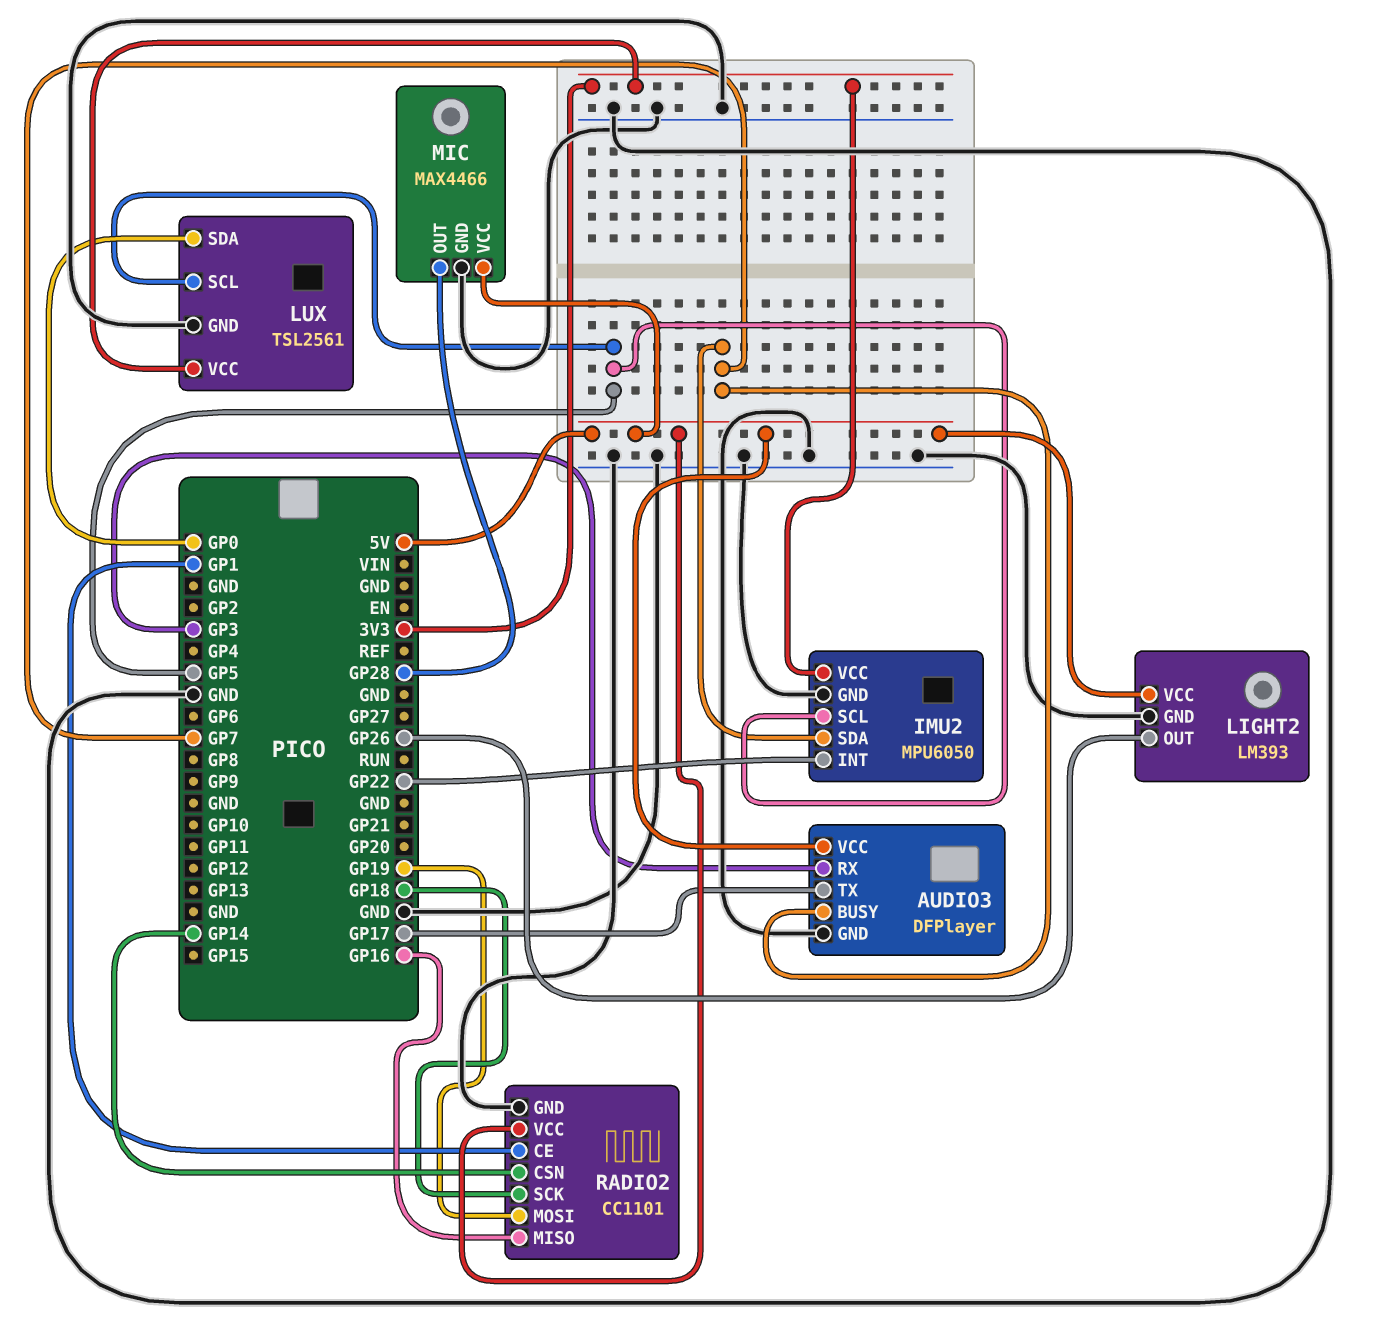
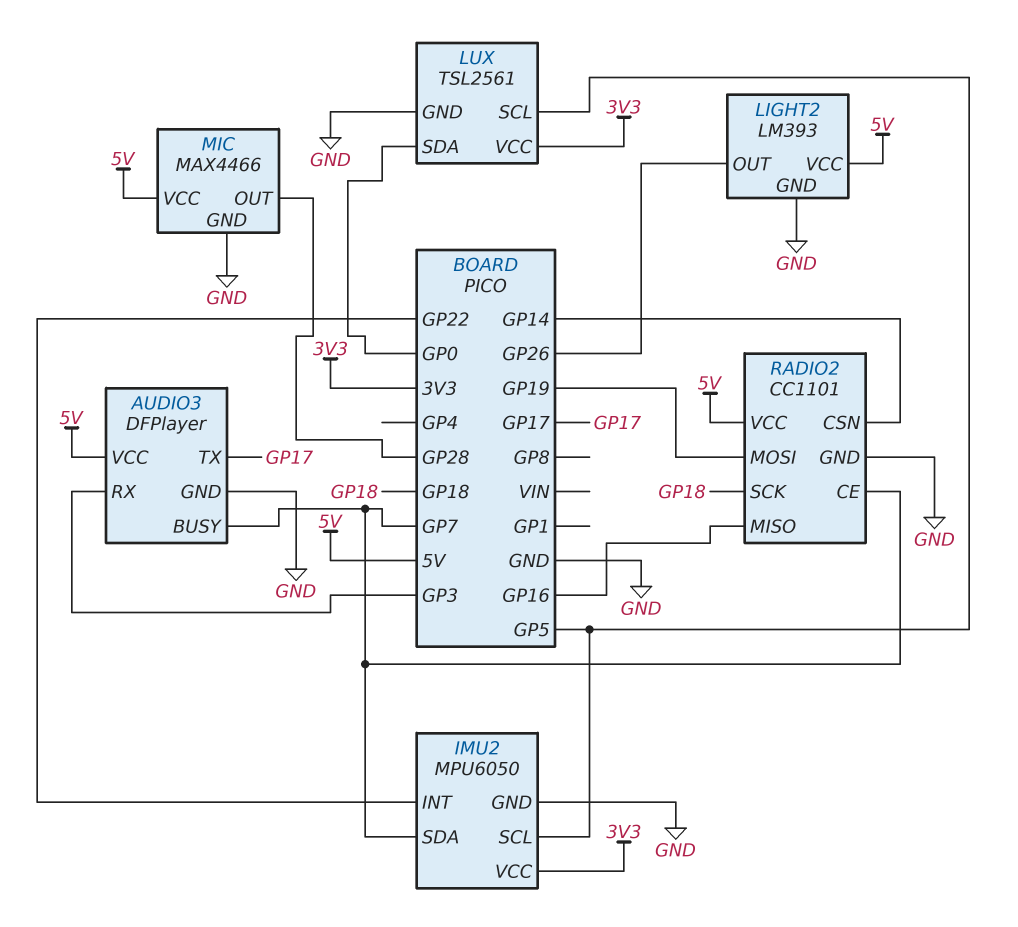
RADIO2 pin CE: GP1 -> GP7

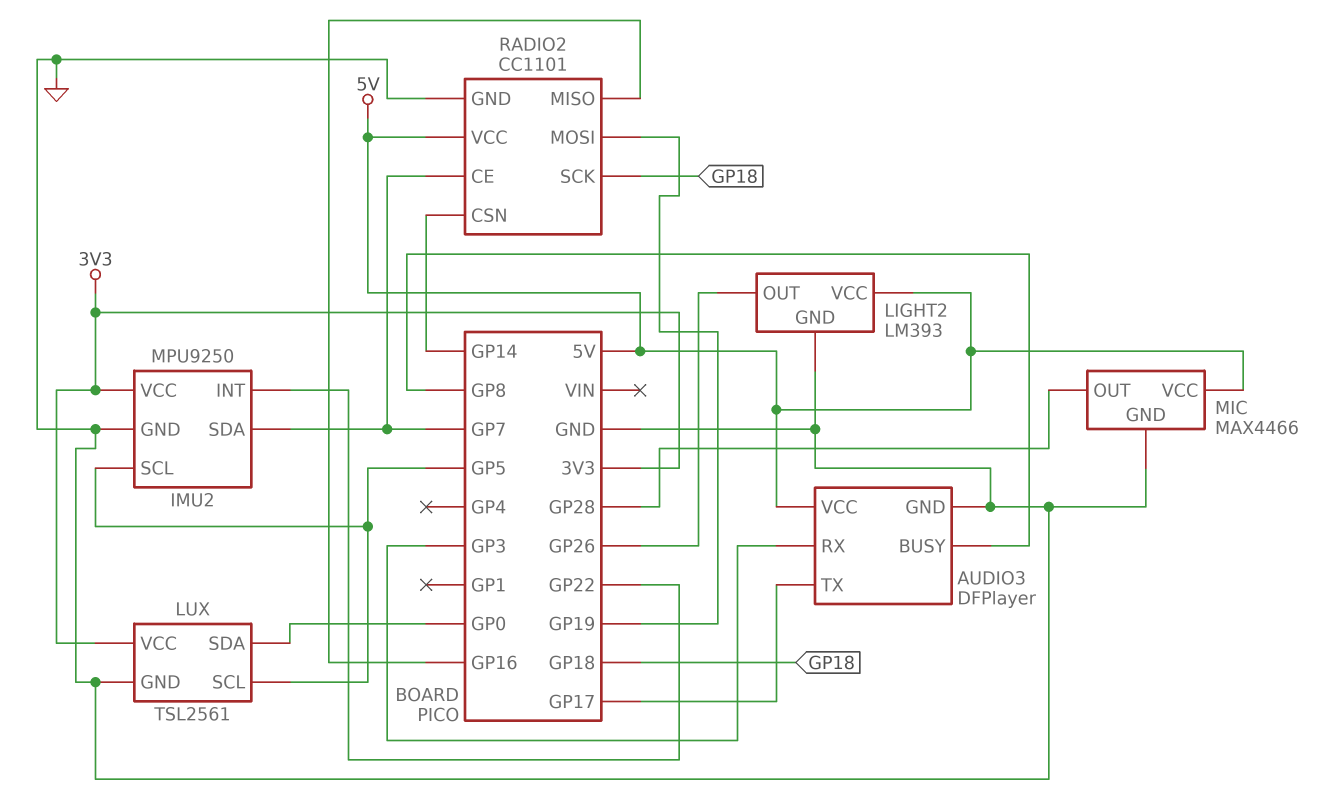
AUDIO3 pin BUSY: GP7 -> GP8
IMU2: MPU6050 -> MPU9250

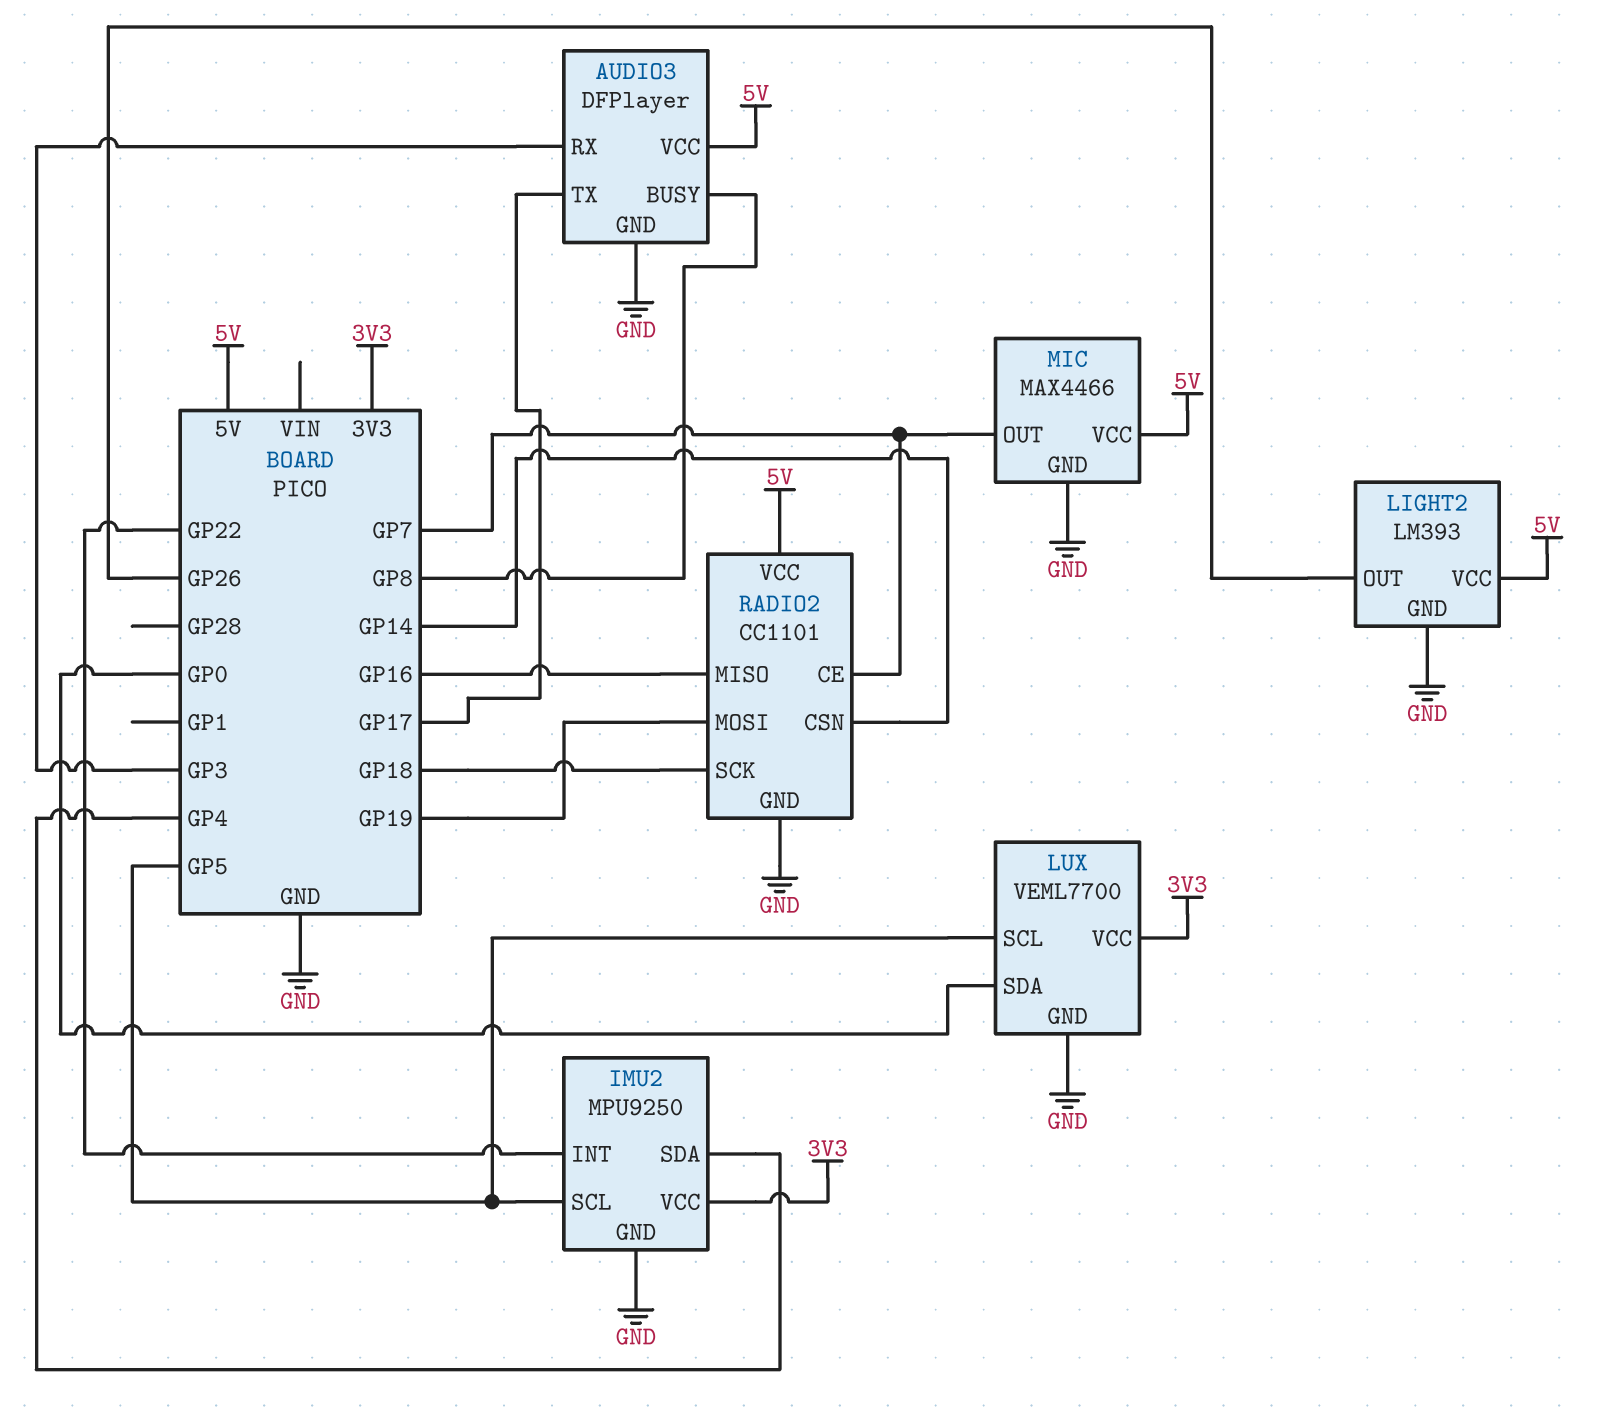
IMU2 pin SDA: GP7 -> GP4
LUX: TSL2561 -> VEML7700
MIC pin OUT: GP28 -> GP7

